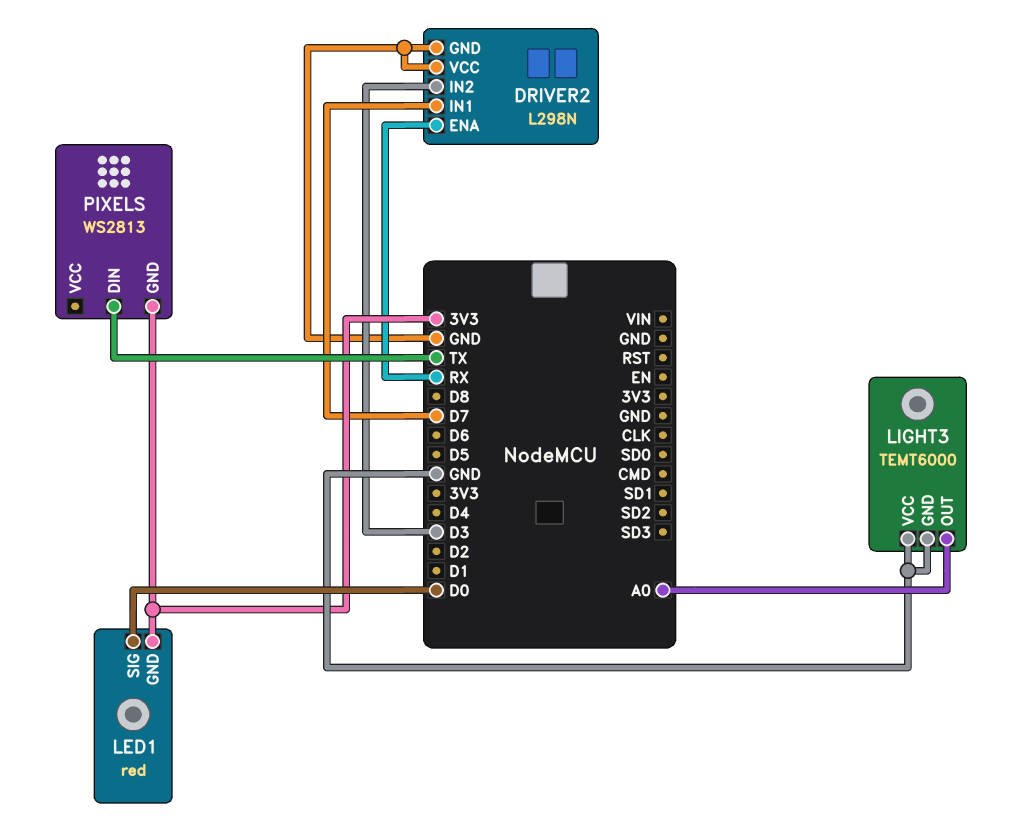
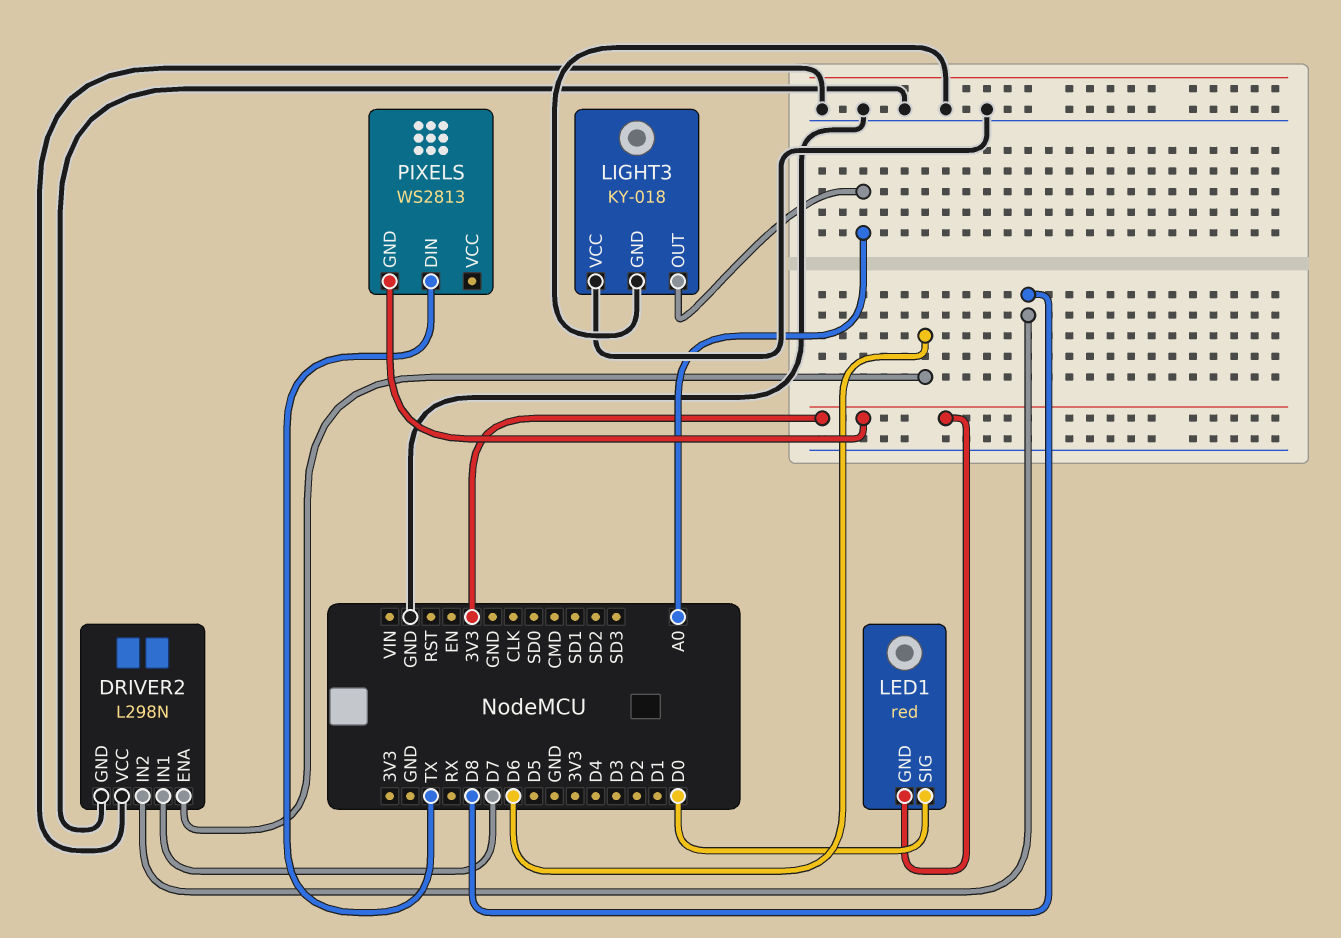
DRIVER2 pin ENA: RX -> D6
DRIVER2 pin IN2: D3 -> D8
LIGHT3: TEMT6000 -> KY-018

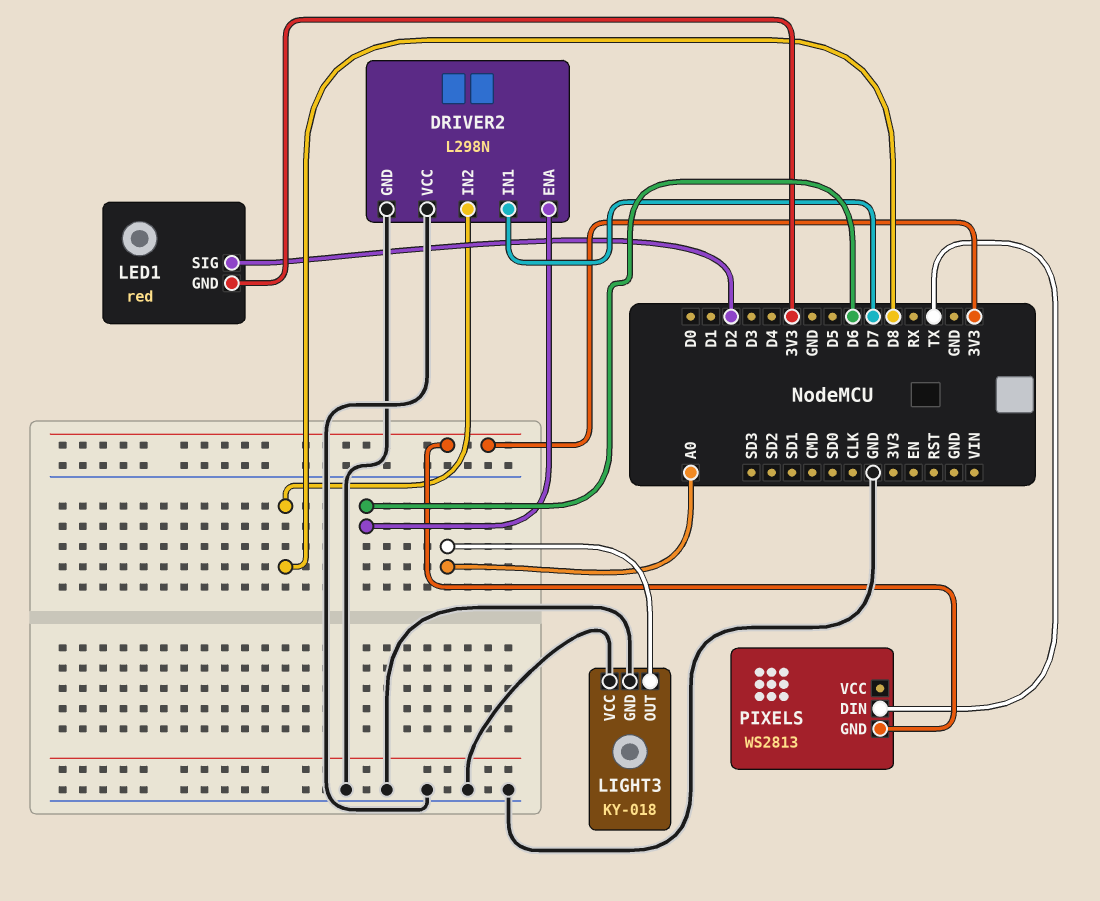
LED1 pin SIG: D0 -> D2

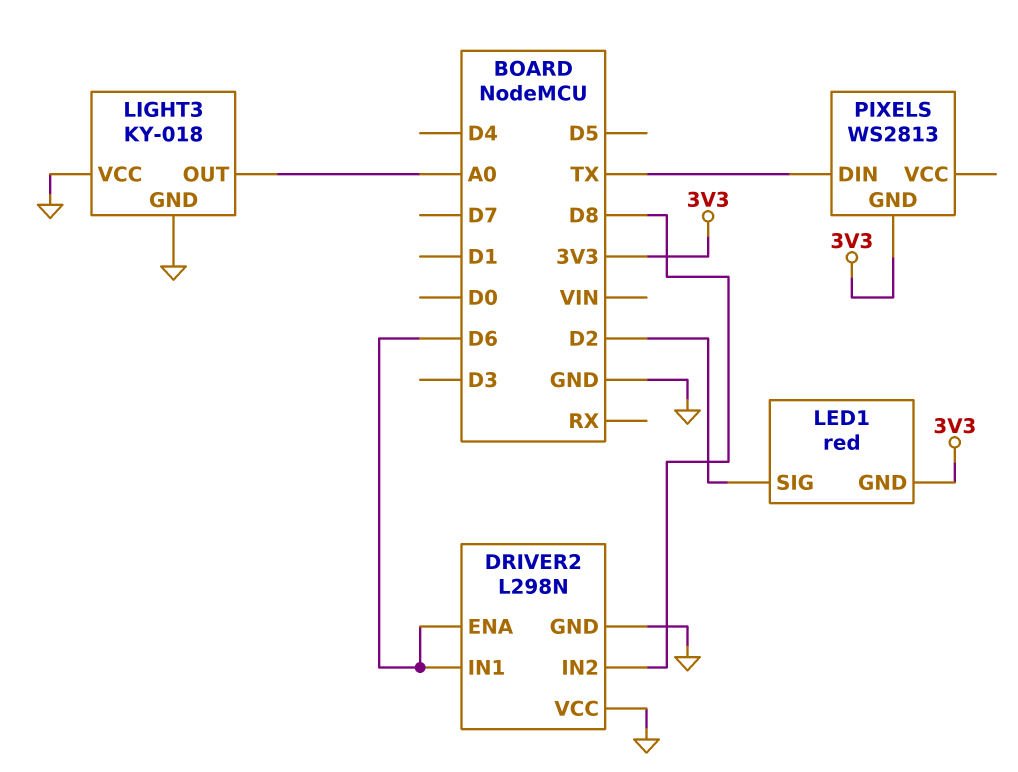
DRIVER2 pin IN1: D7 -> D6

